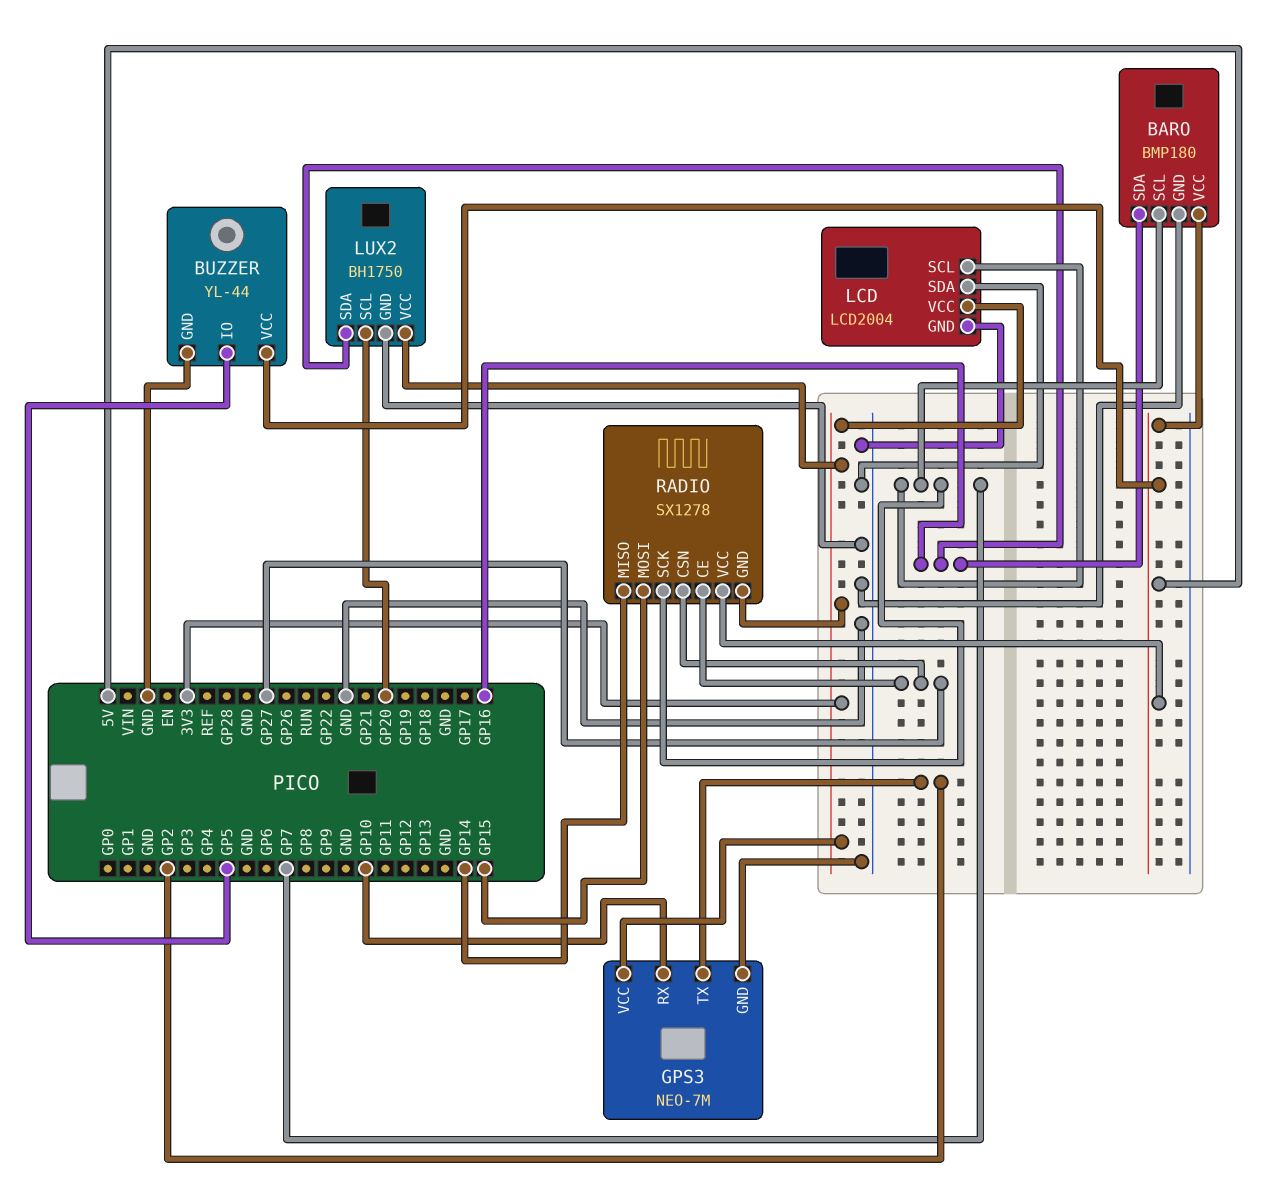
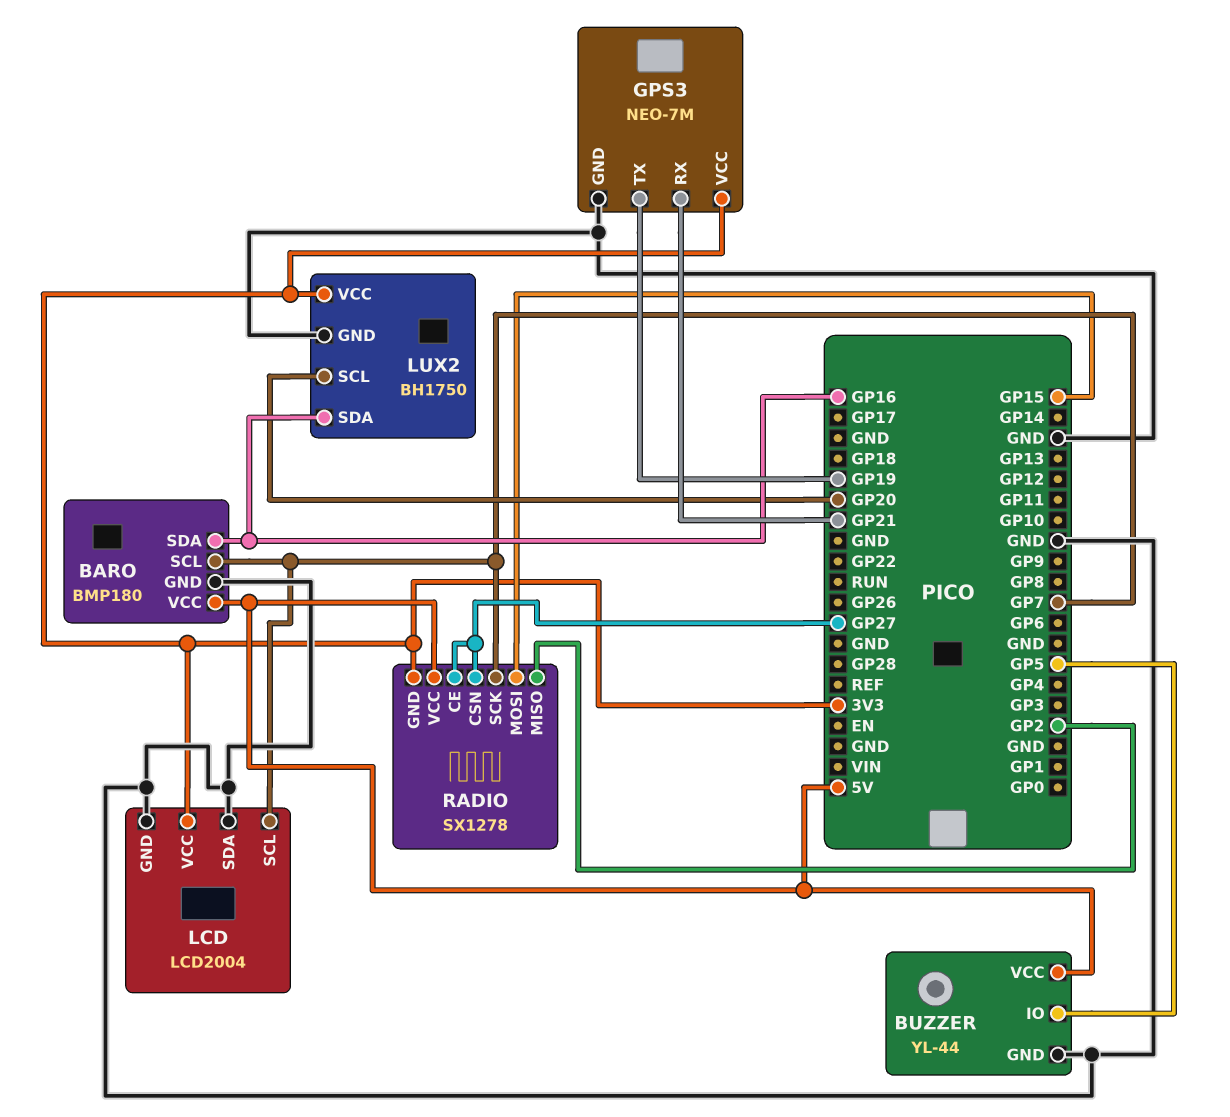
GPS3 pin RX: GP10 -> GP21
GPS3 pin TX: GP2 -> GP19
RADIO pin MISO: GP14 -> GP2

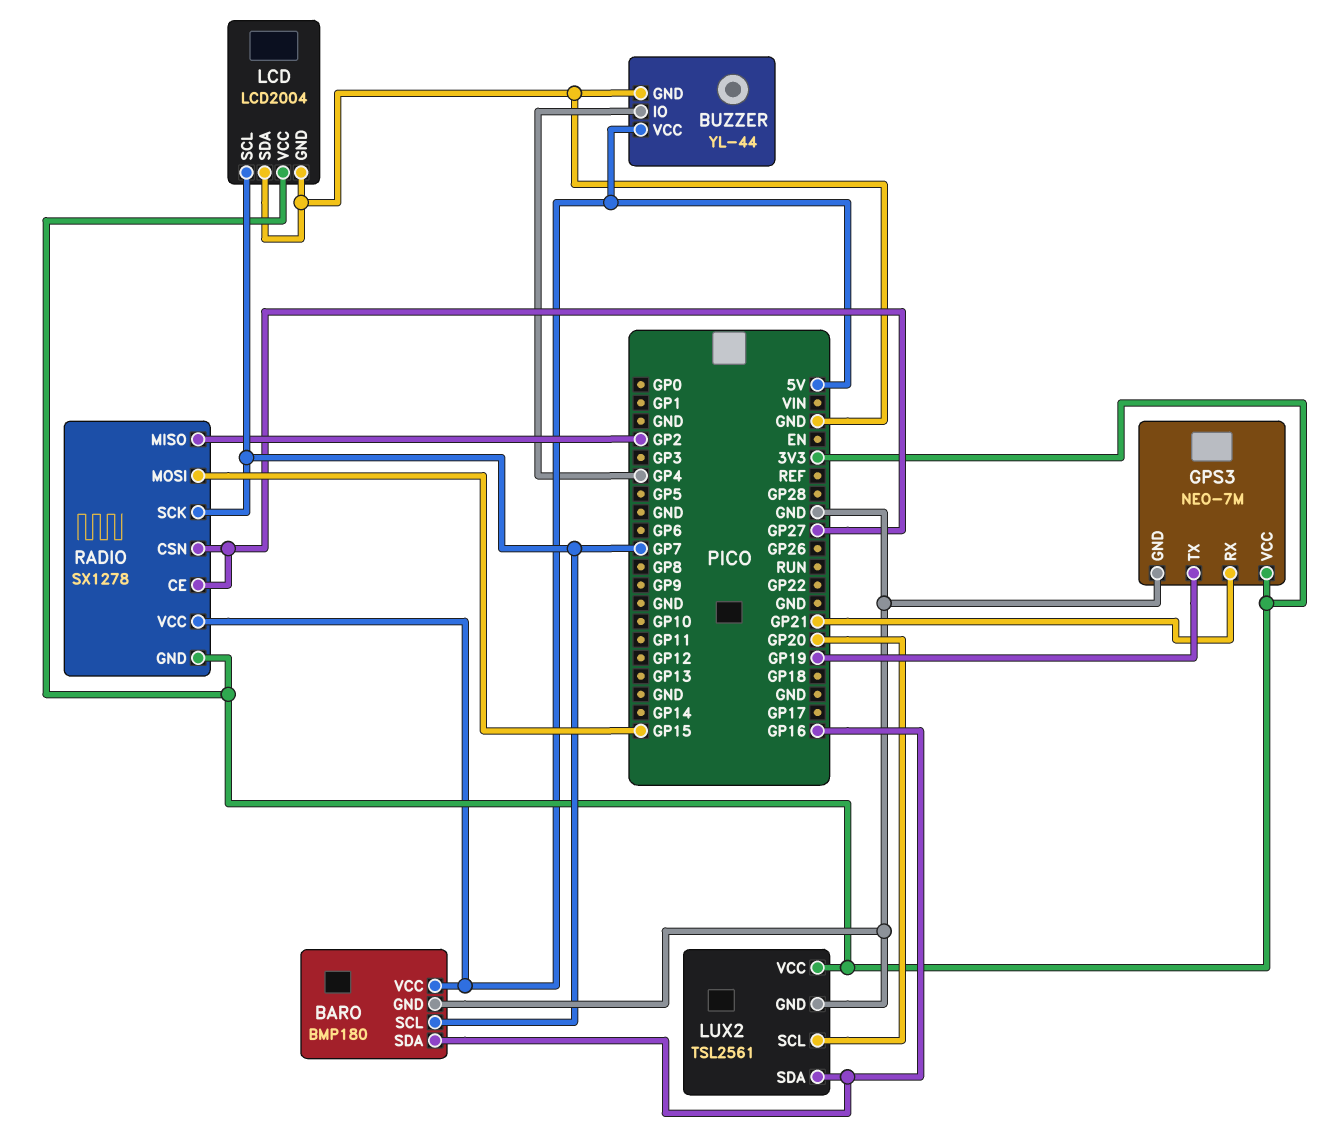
BUZZER pin IO: GP5 -> GP4
LUX2: BH1750 -> TSL2561

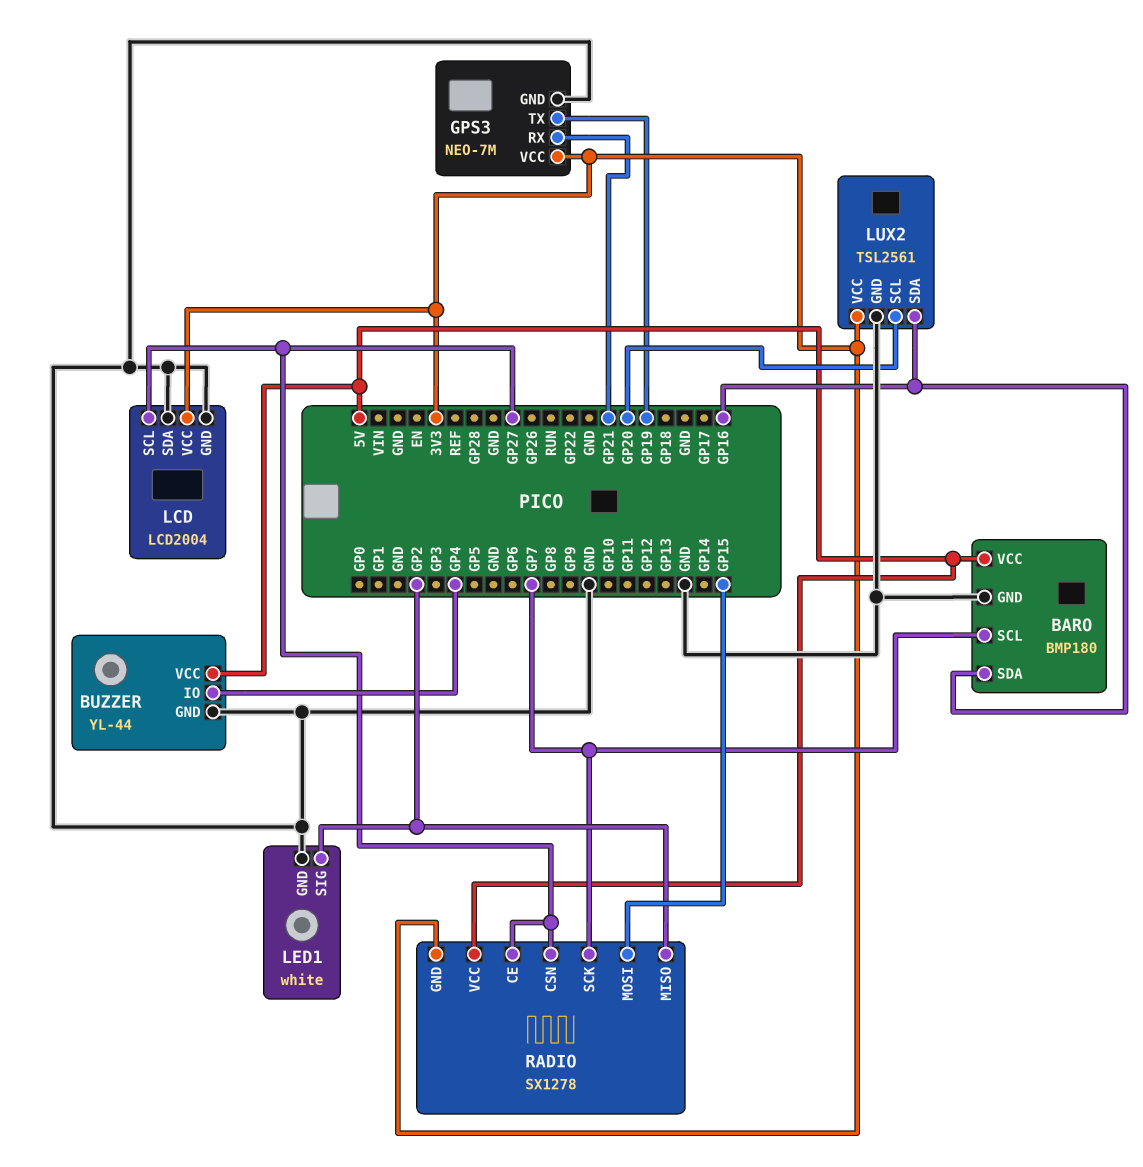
LCD pin SCL: GP7 -> GP27
LED1: none -> white
LED1 pin GND: none -> GND
LED1 pin SIG: none -> GP2

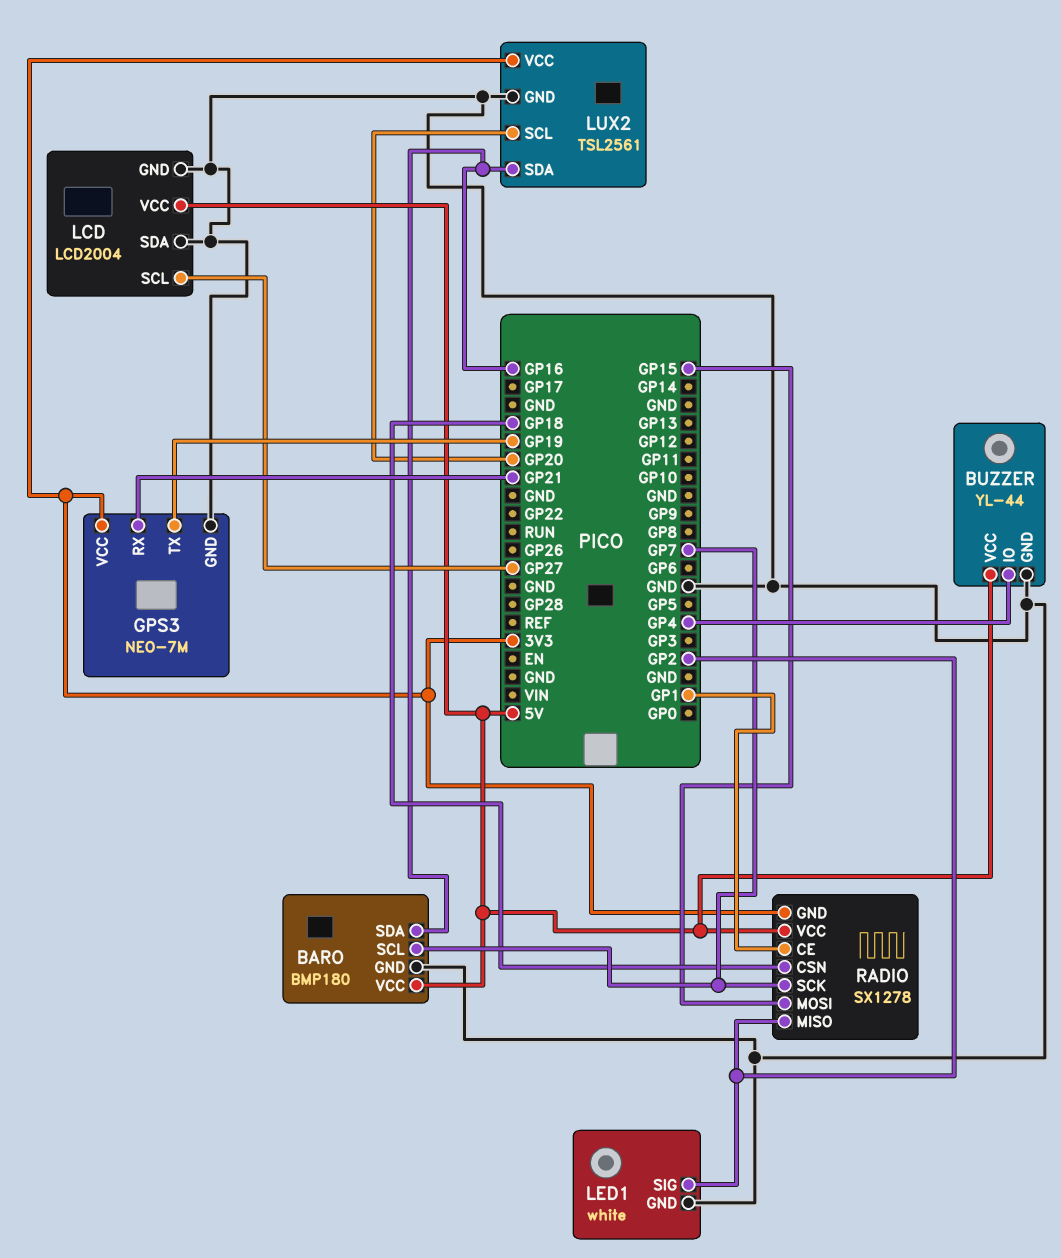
LCD pin VCC: 3V3 -> 5V
RADIO pin CE: GP27 -> GP1
RADIO pin CSN: GP27 -> GP18

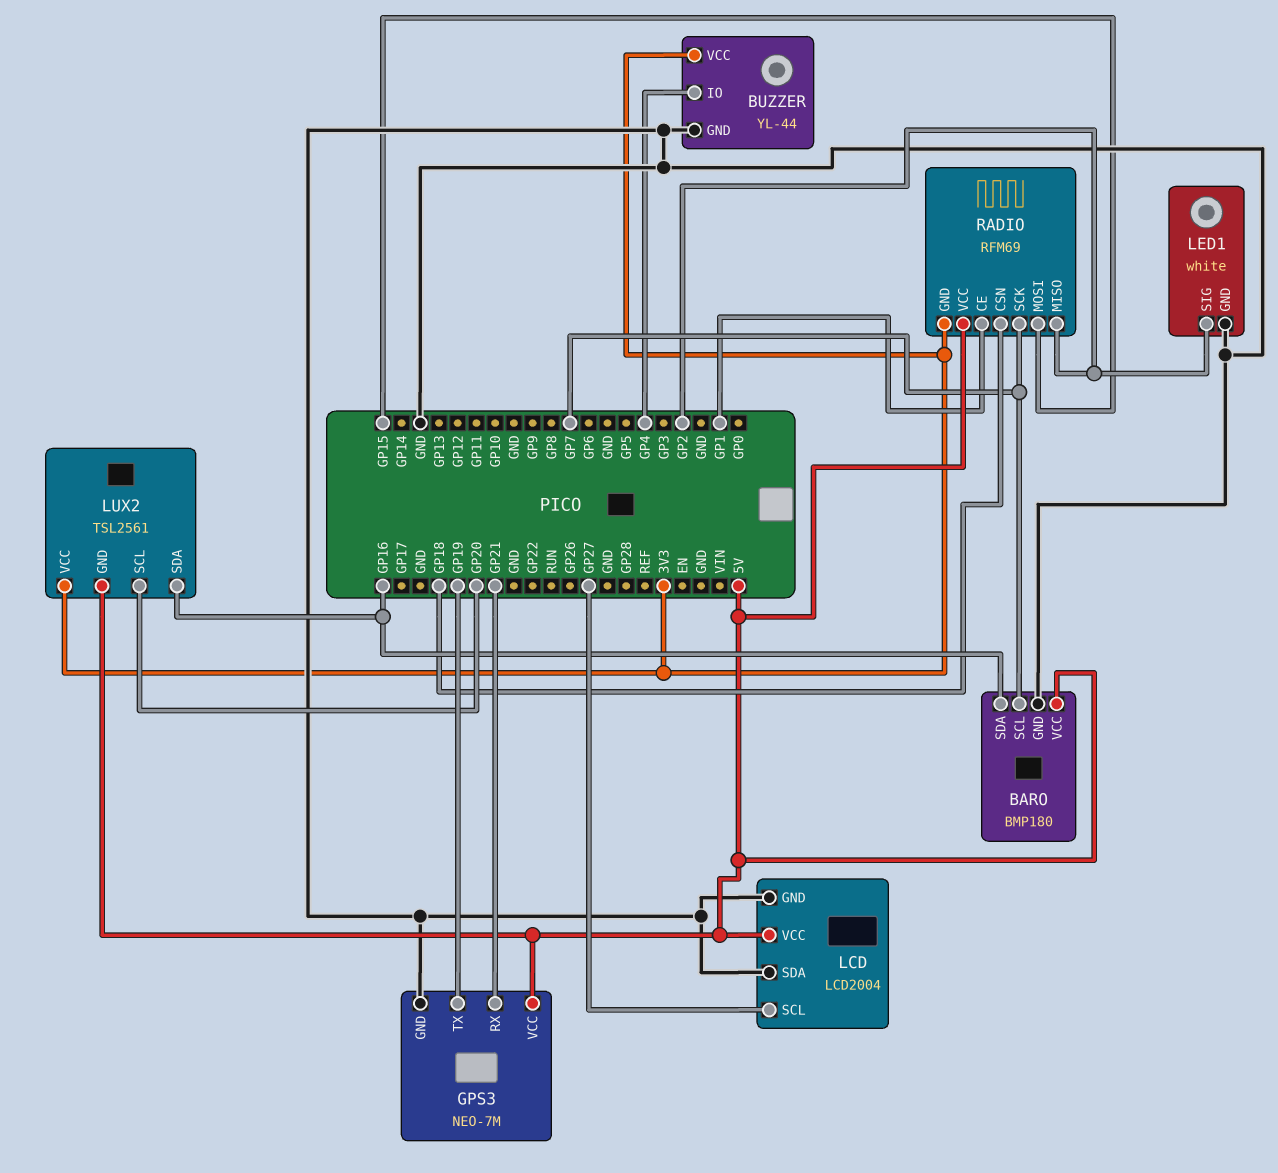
BUZZER pin VCC: 5V -> 3V3
GPS3 pin VCC: 3V3 -> 5V
LUX2 pin GND: GND -> 5V
RADIO: SX1278 -> RFM69

